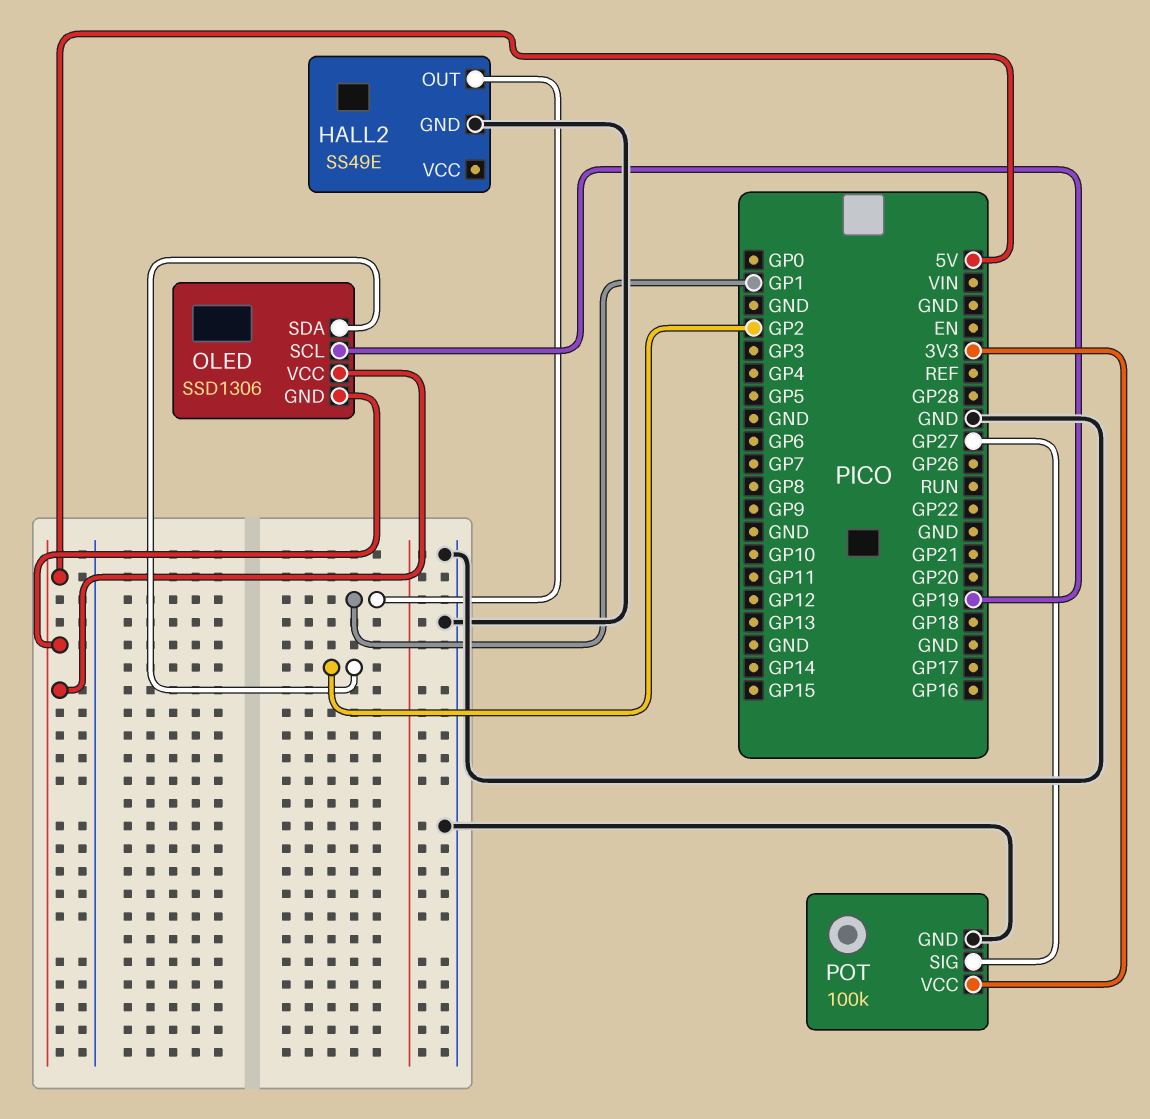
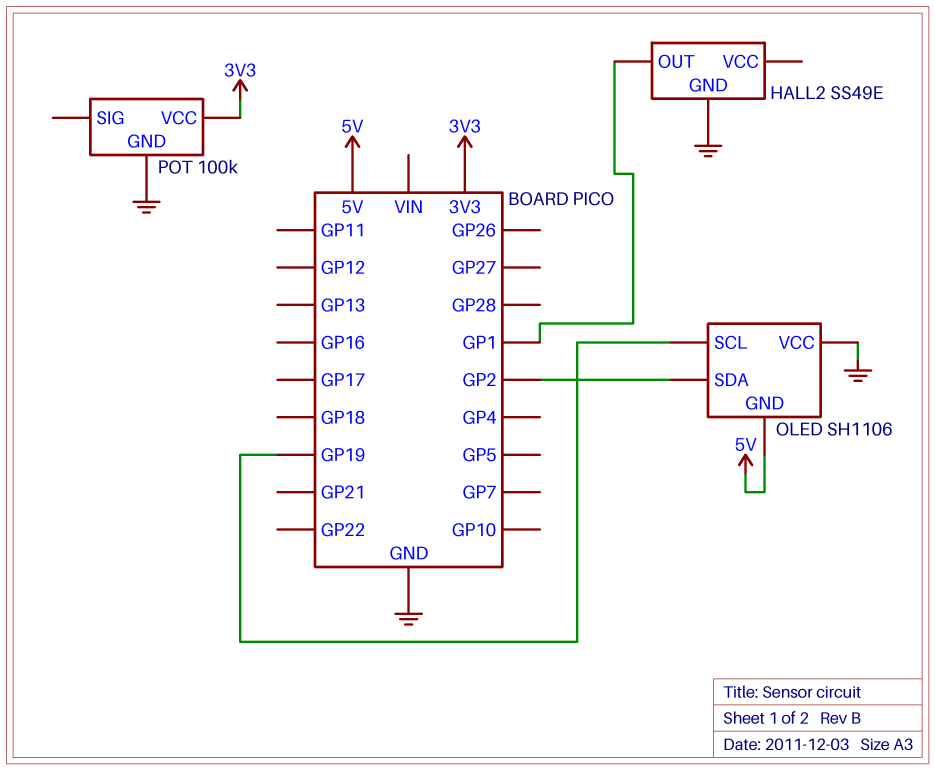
OLED: SSD1306 -> SH1106
OLED pin VCC: 5V -> GND
POT pin SIG: GP27 -> none

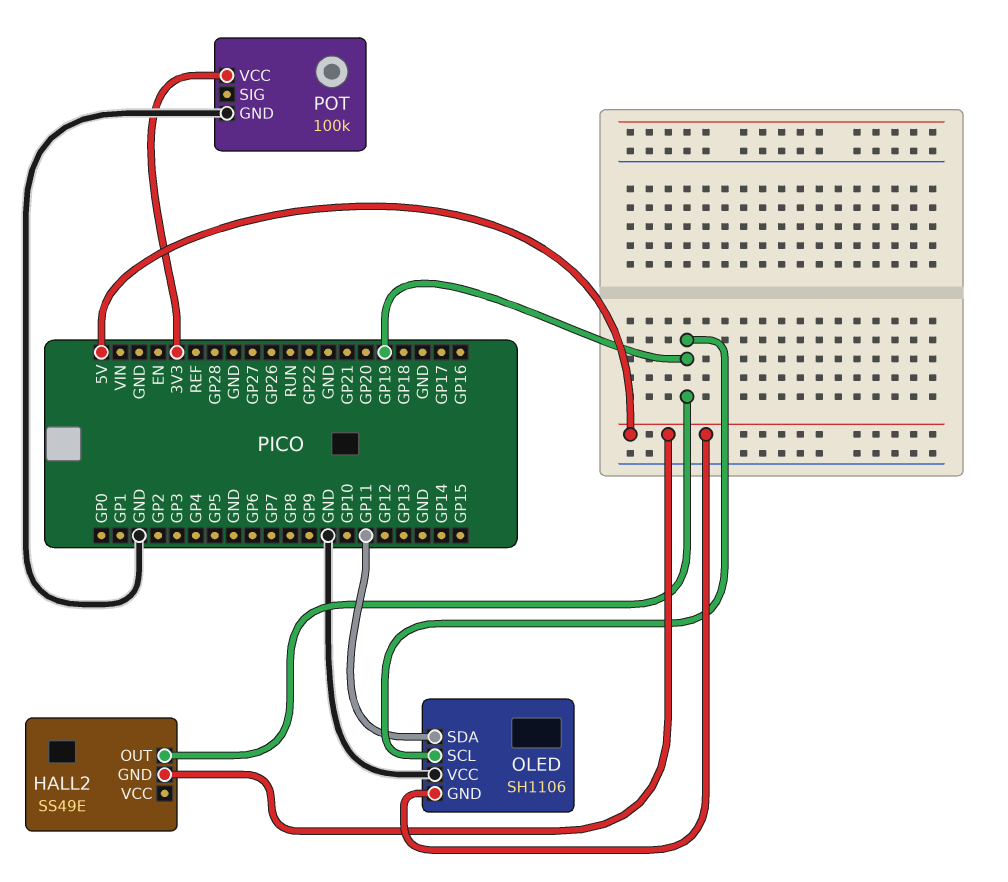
HALL2 pin GND: GND -> 5V
HALL2 pin OUT: GP1 -> GP19
OLED pin SDA: GP2 -> GP11

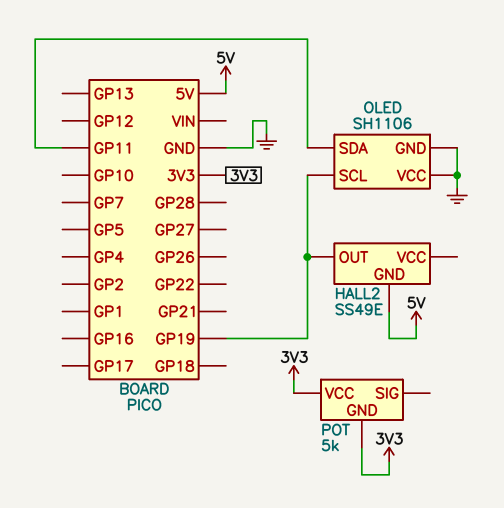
OLED pin GND: 5V -> GND
POT: 100k -> 5k
POT pin GND: GND -> 3V3

